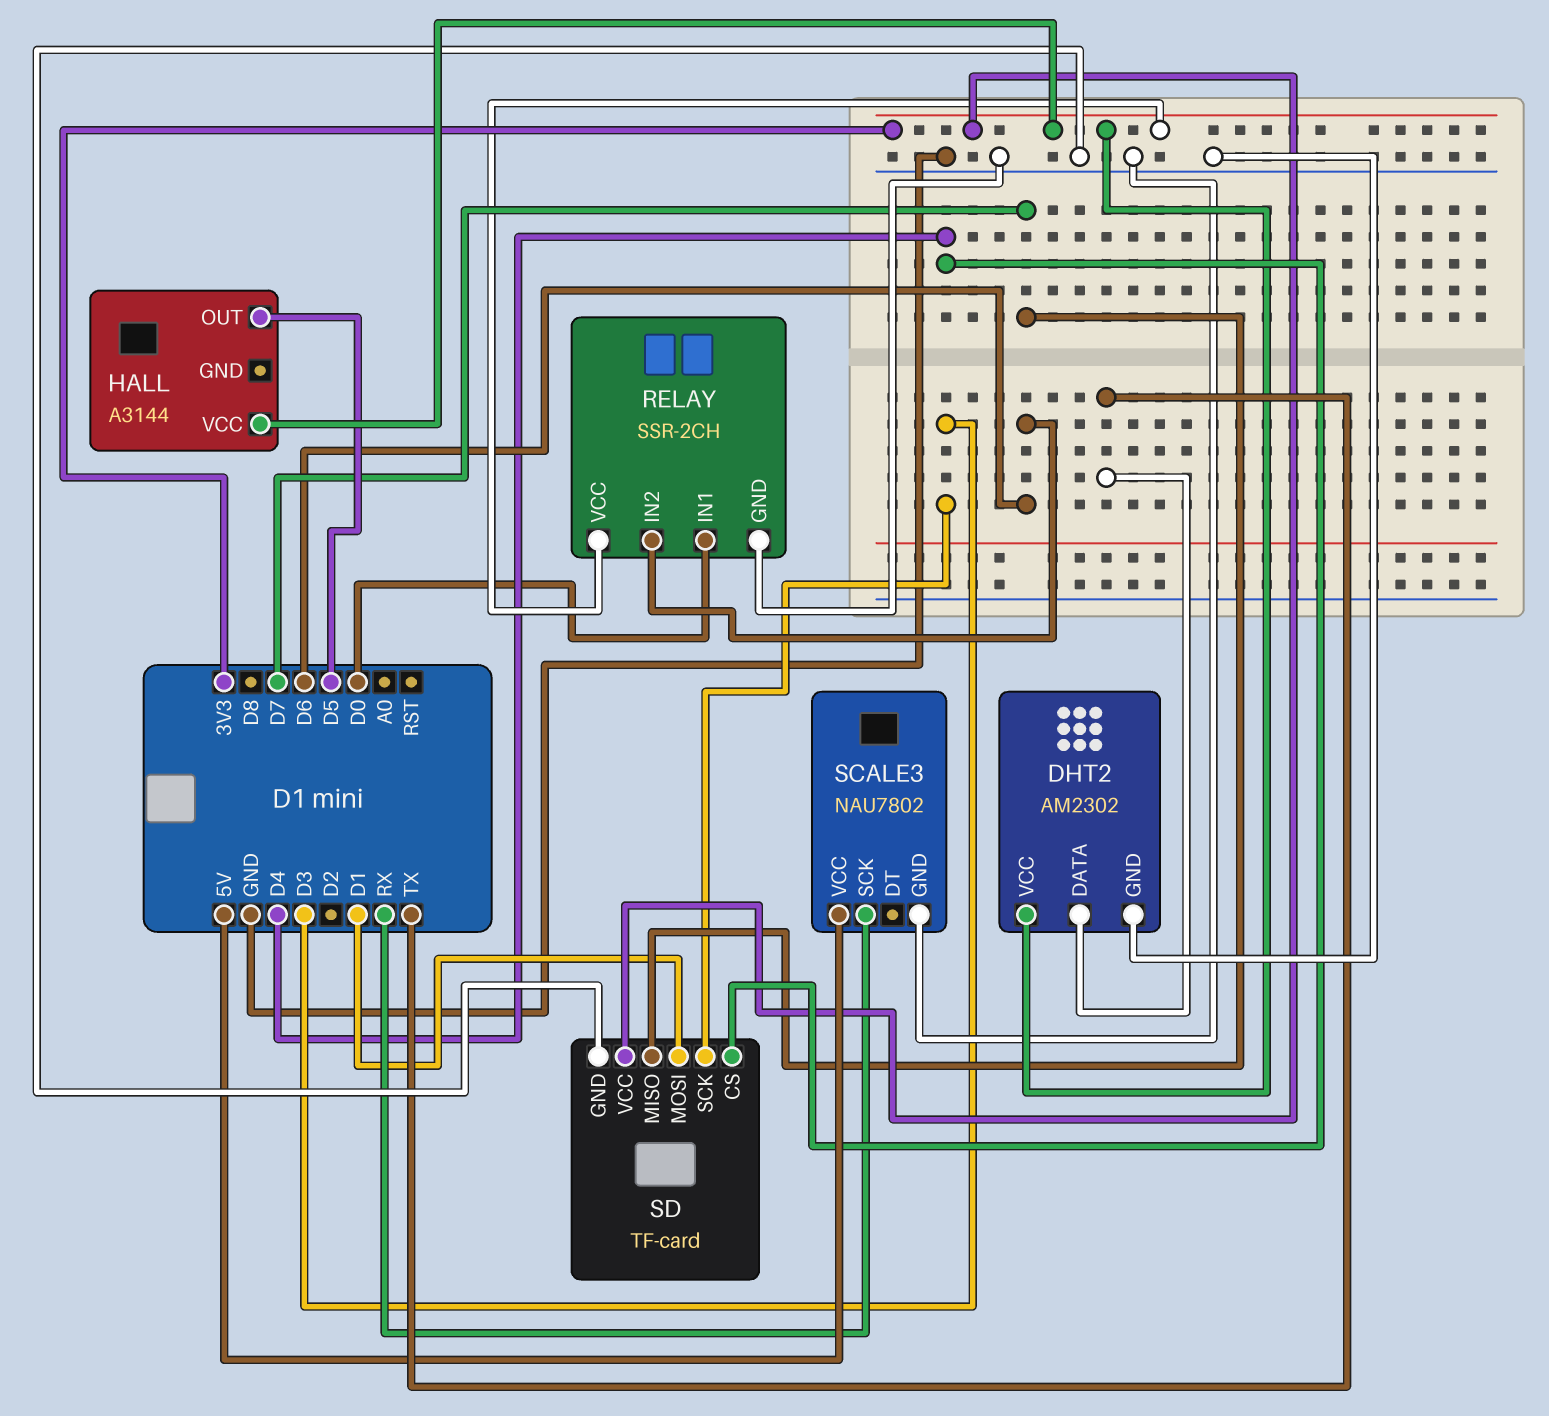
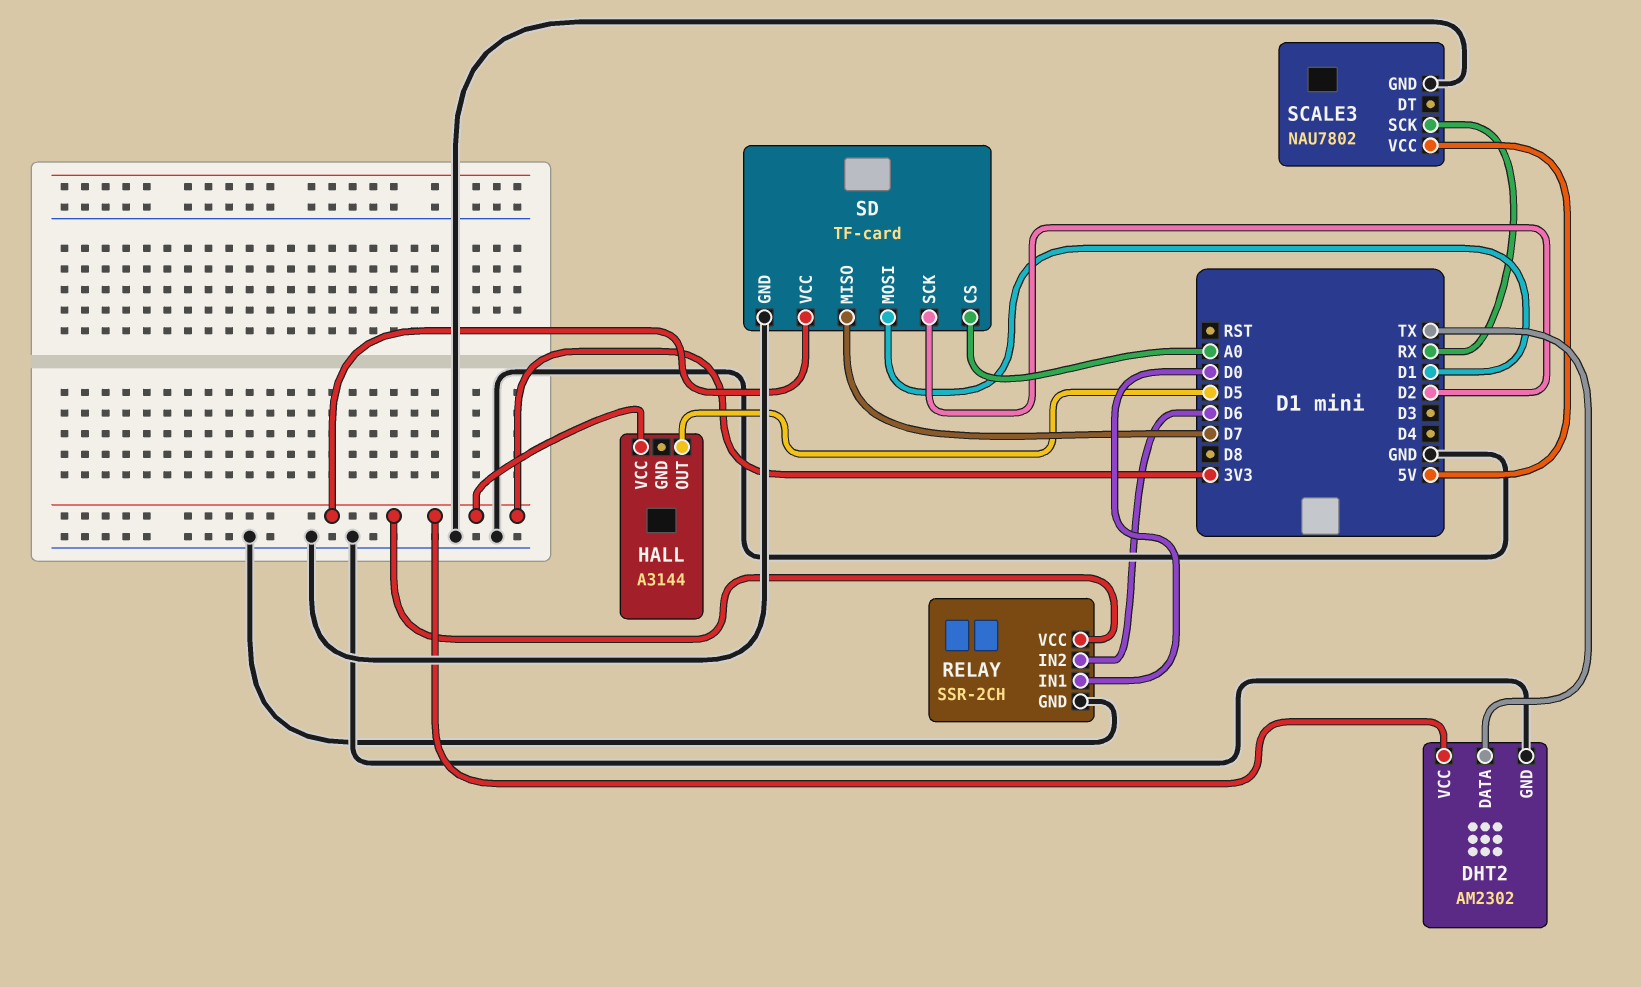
SD pin CS: D4 -> A0
SD pin SCK: D3 -> D2

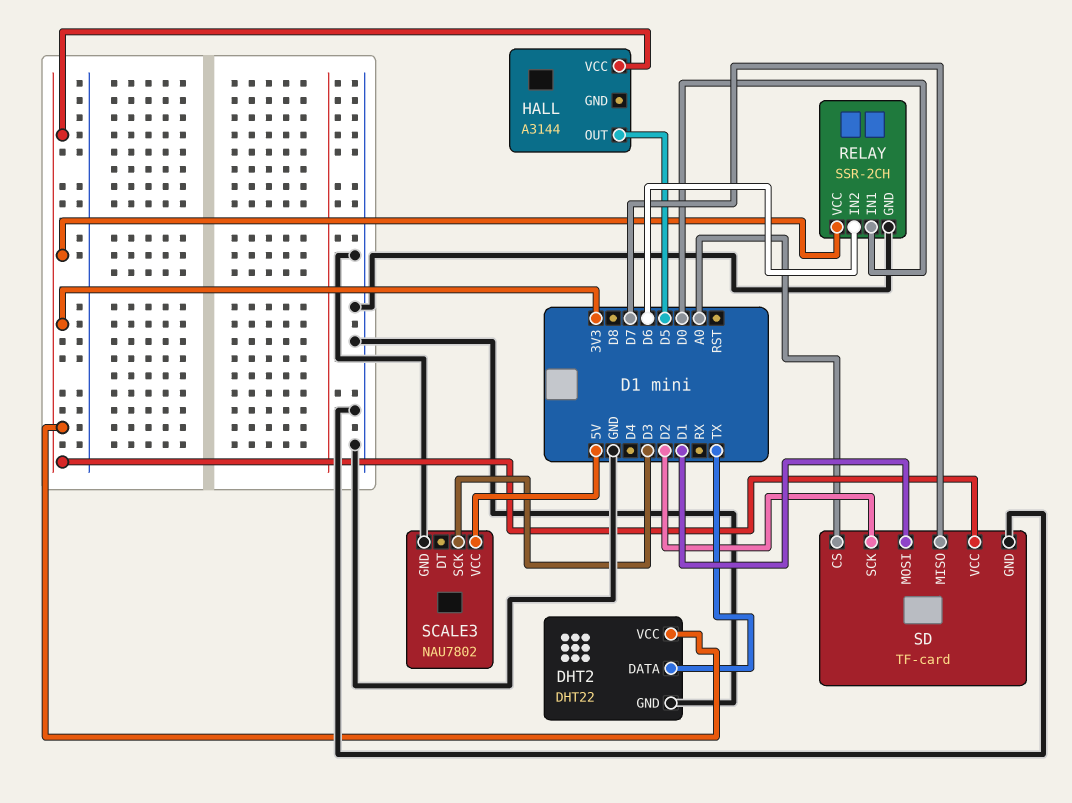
DHT2: AM2302 -> DHT22
SCALE3 pin SCK: RX -> D3

